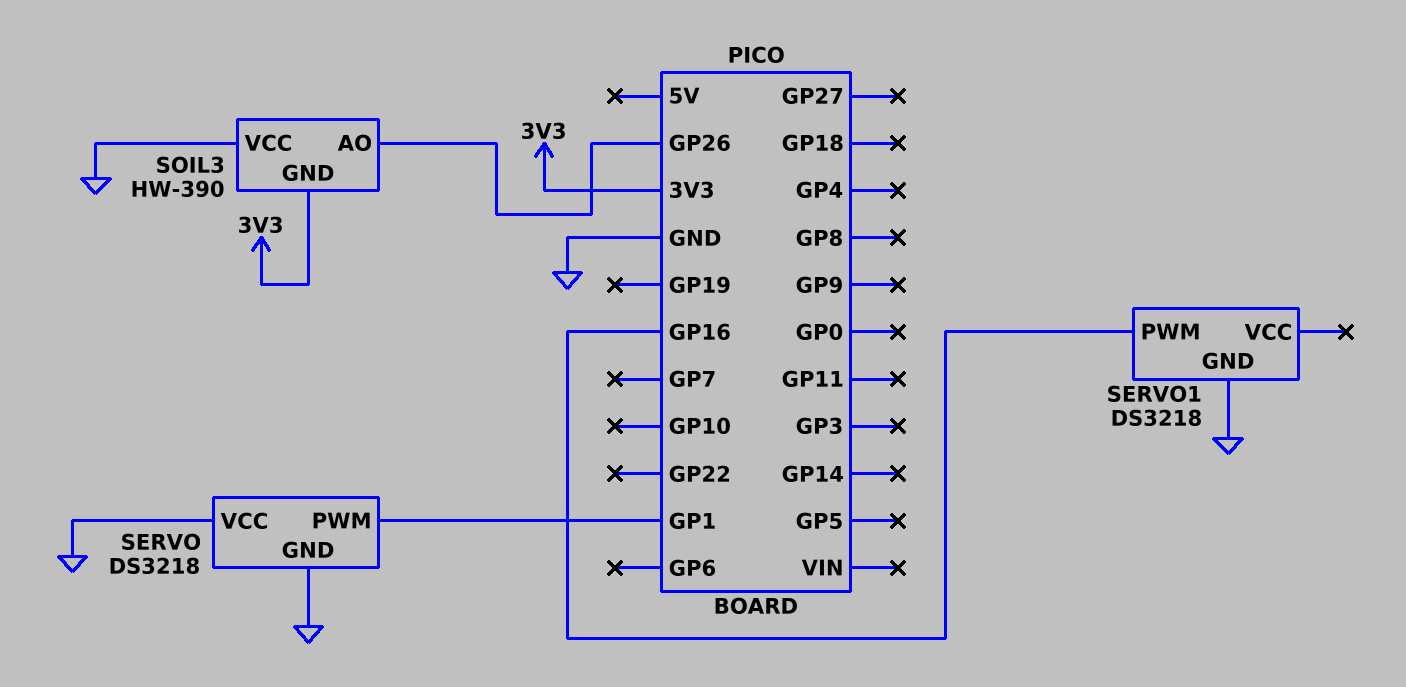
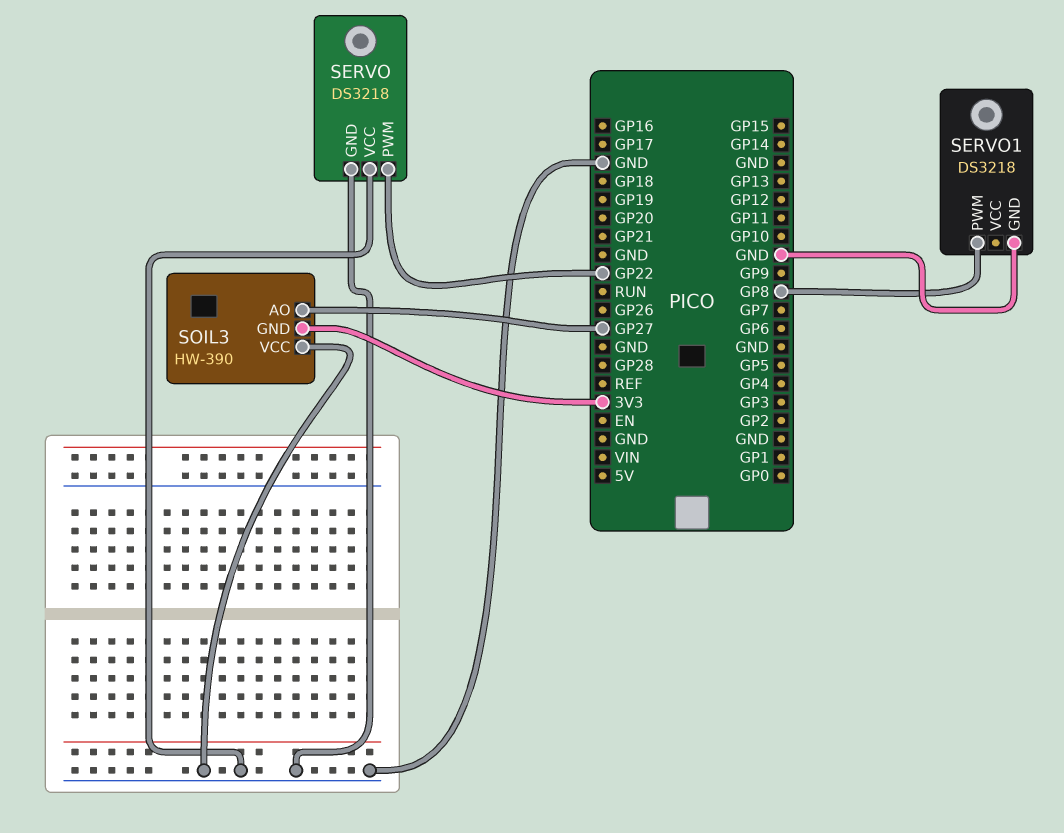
SERVO pin PWM: GP1 -> GP22
SERVO1 pin PWM: GP16 -> GP8
SOIL3 pin AO: GP26 -> GP27

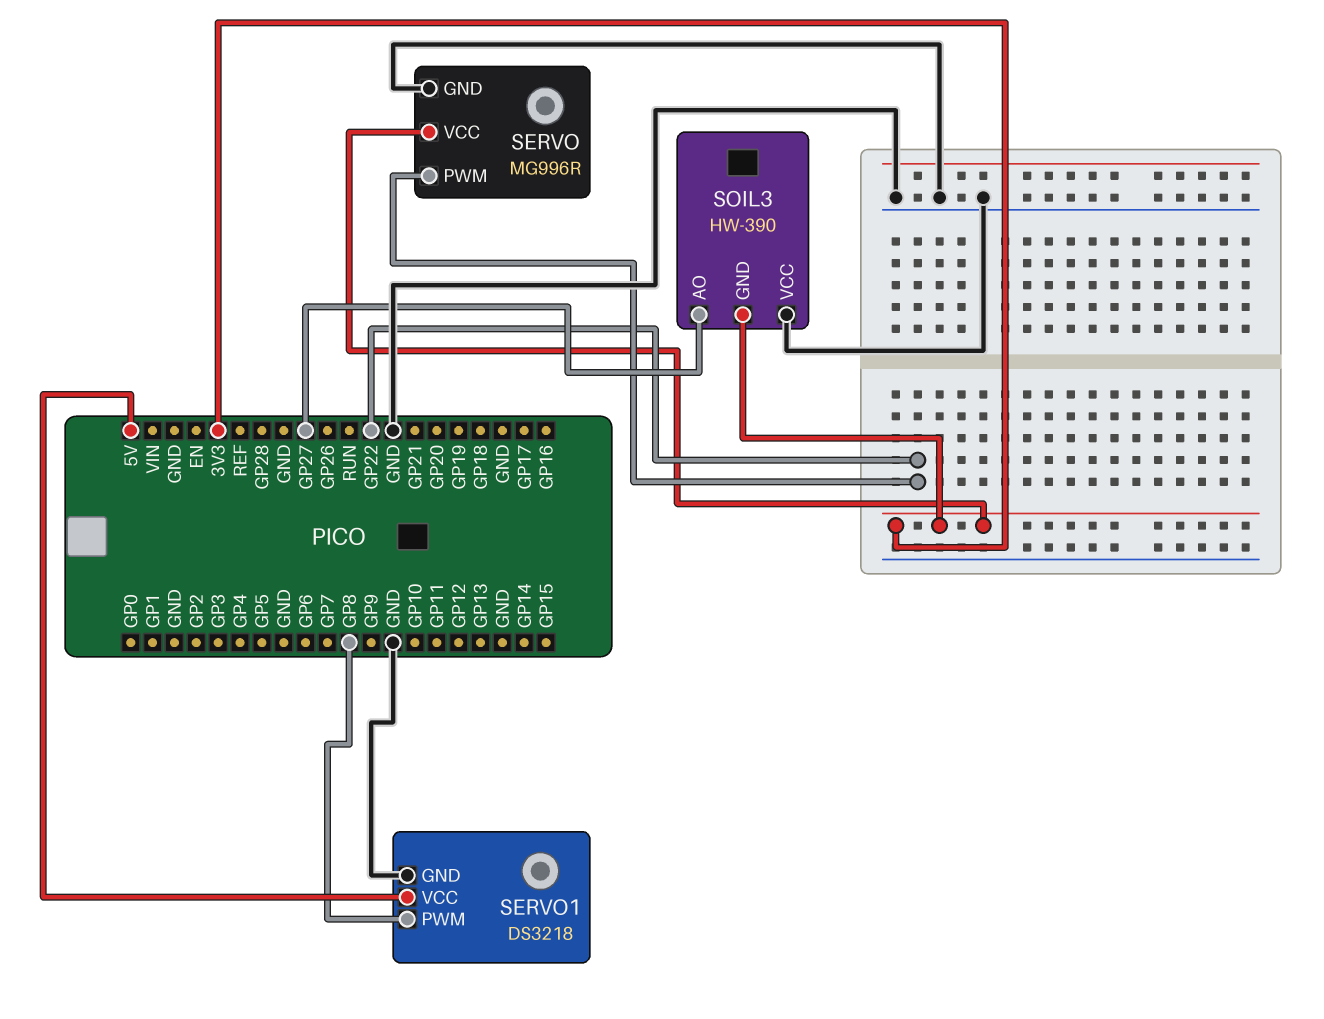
SERVO: DS3218 -> MG996R
SERVO pin VCC: GND -> 3V3
SERVO1 pin VCC: none -> 5V

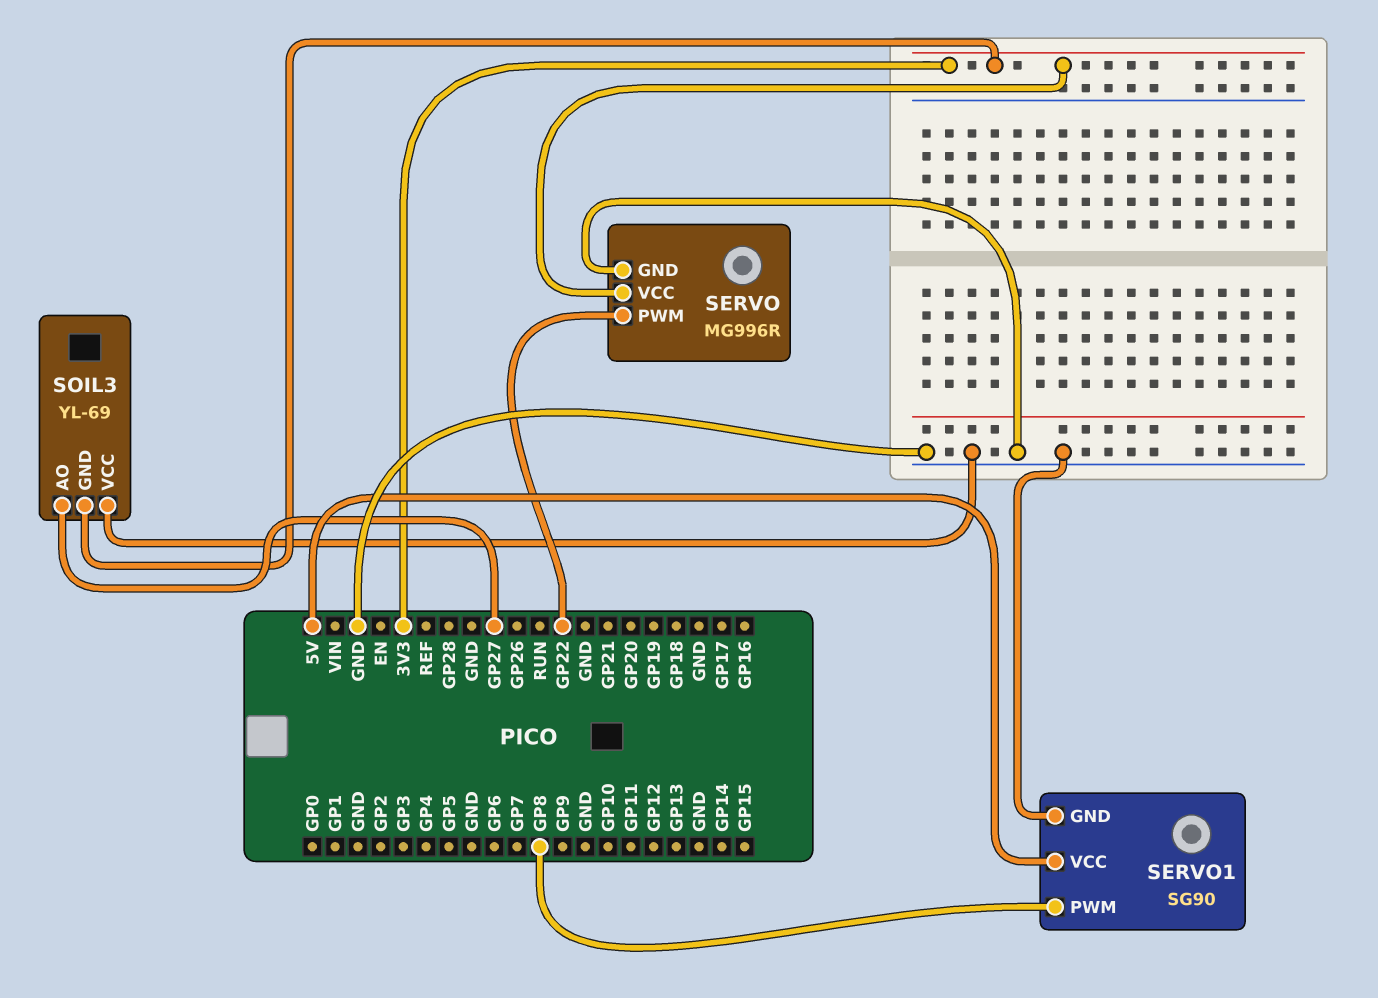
SERVO1: DS3218 -> SG90
SOIL3: HW-390 -> YL-69

